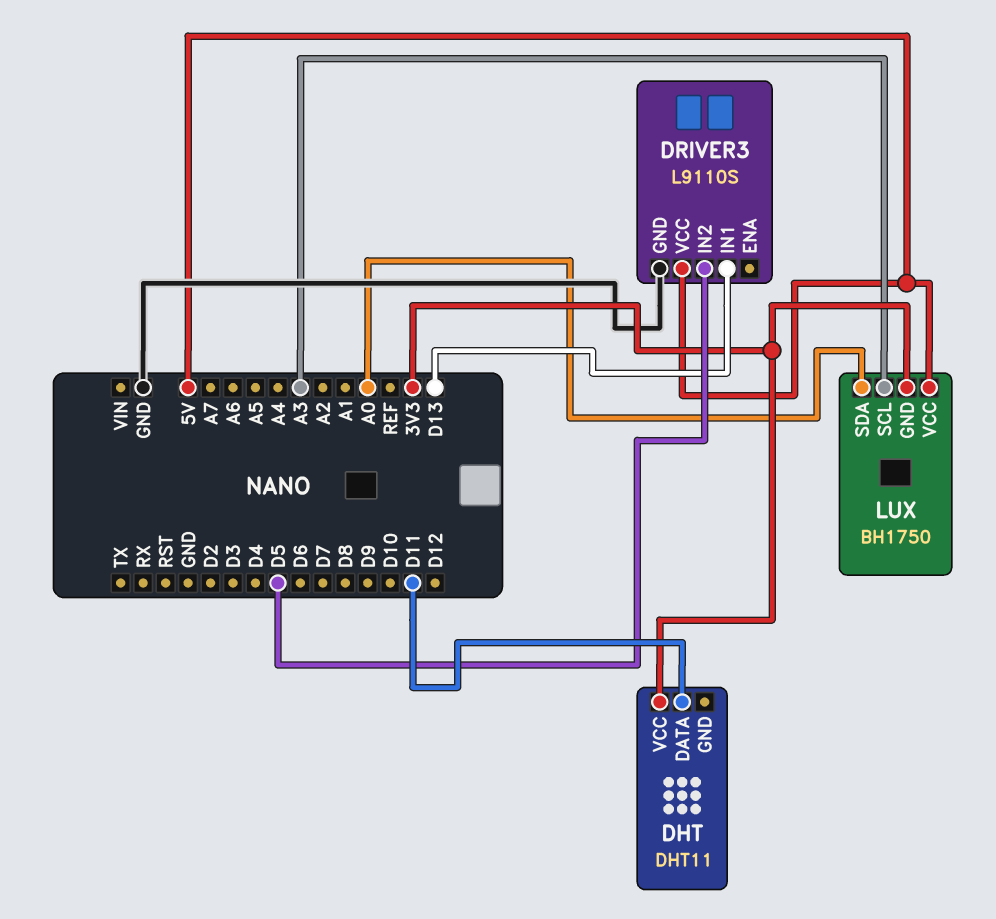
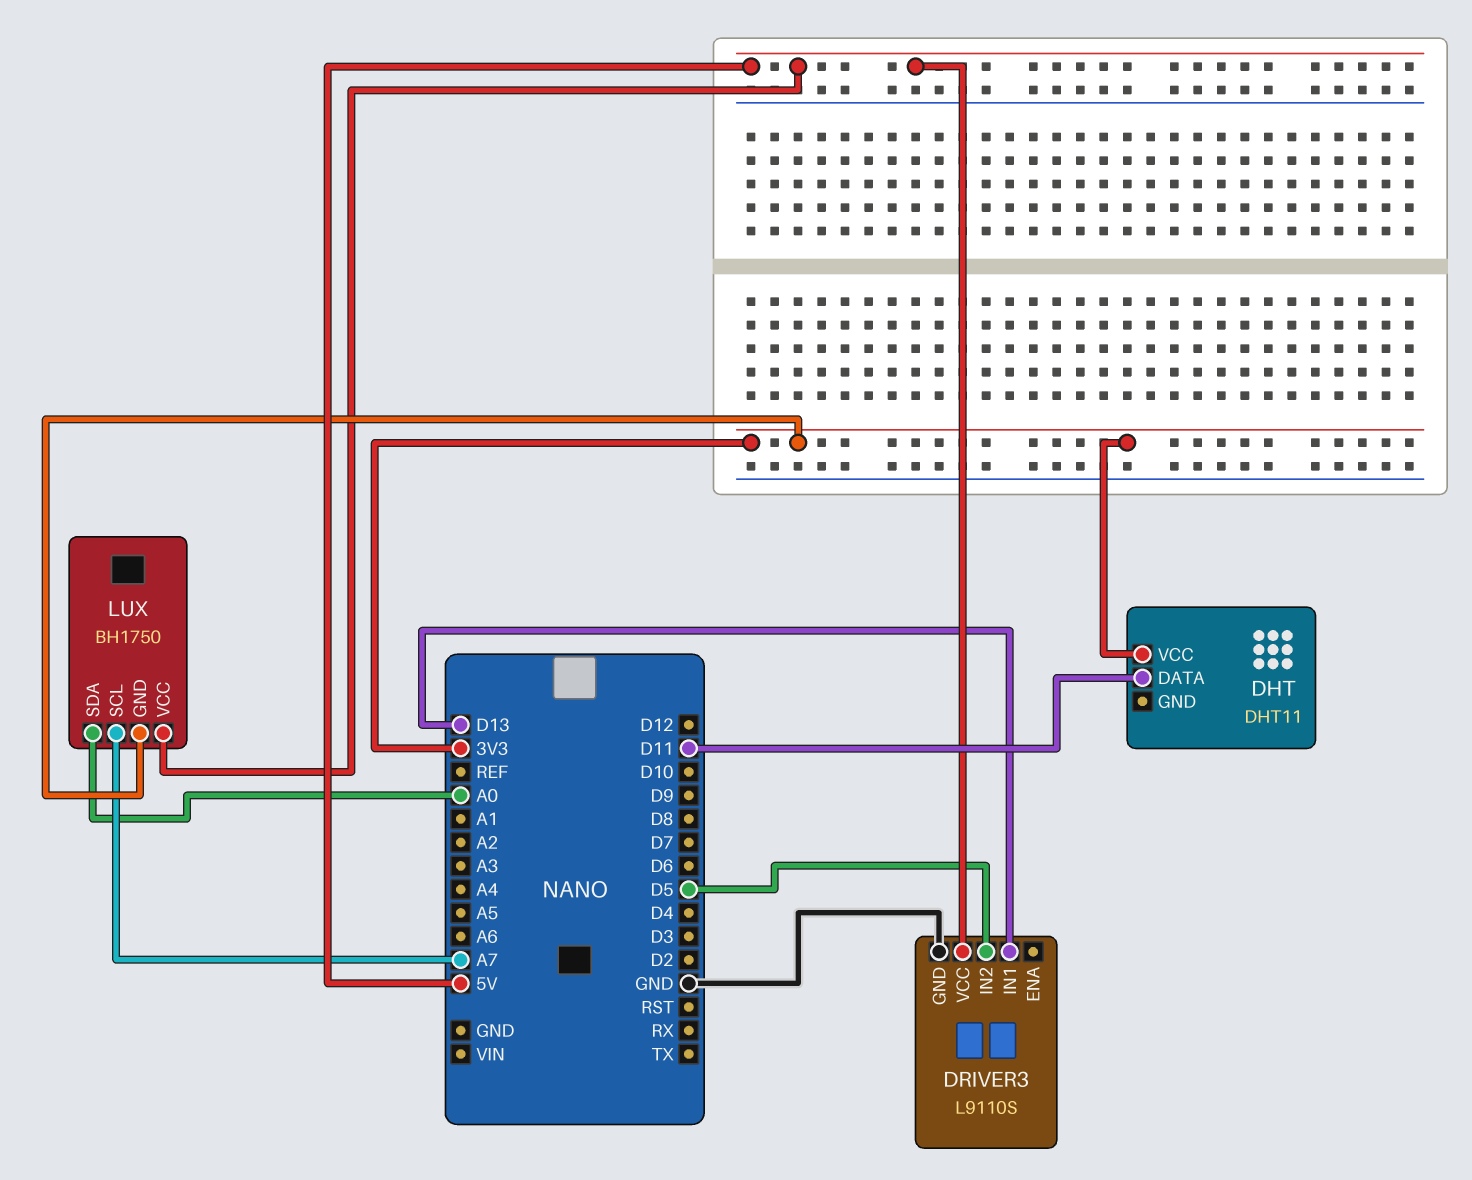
LUX pin SCL: A3 -> A7

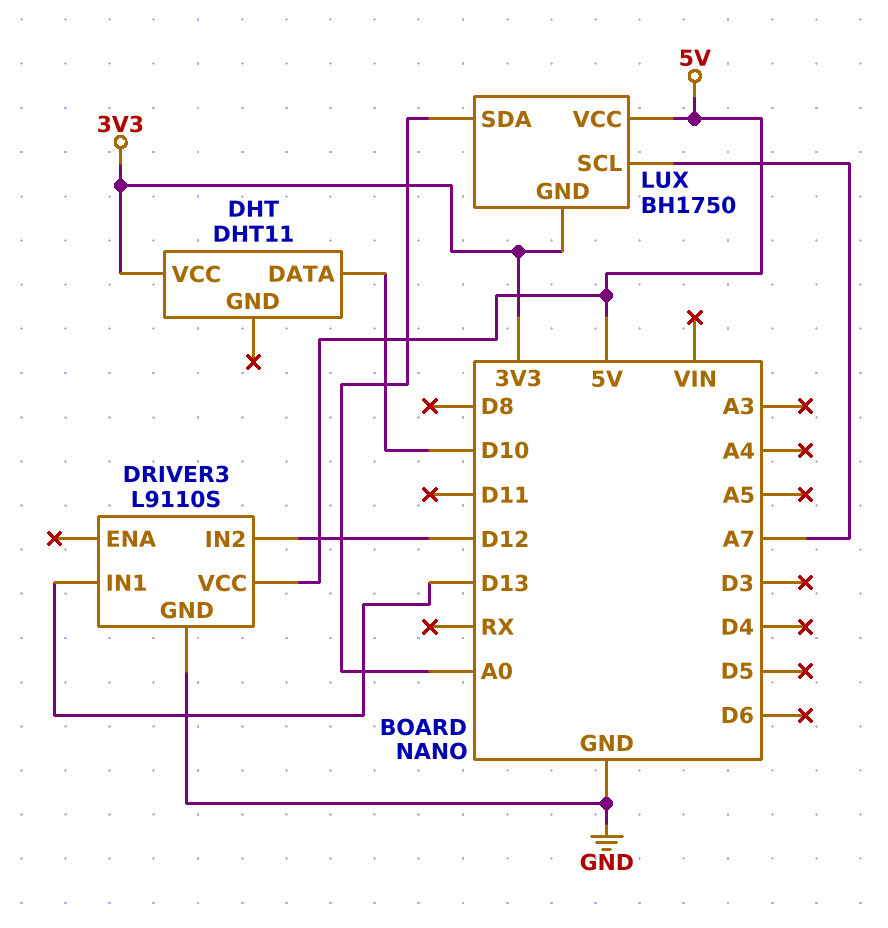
DHT pin DATA: D11 -> D10
DRIVER3 pin IN2: D5 -> D12

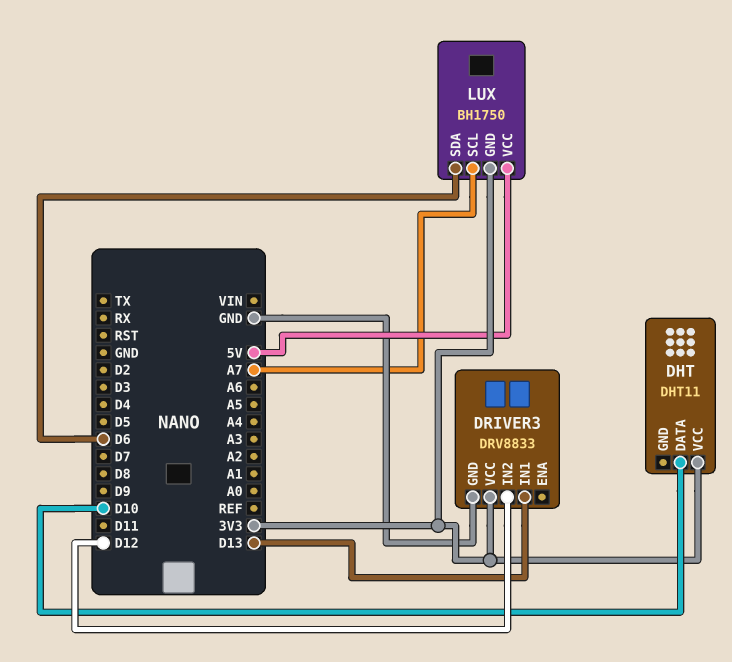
DRIVER3: L9110S -> DRV8833
DRIVER3 pin VCC: 5V -> 3V3
LUX pin SDA: A0 -> D6

